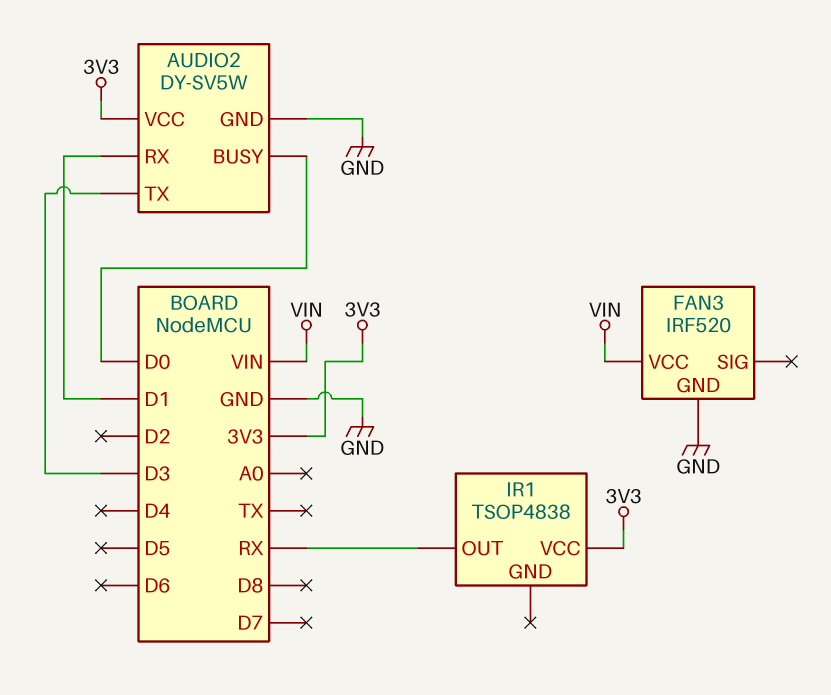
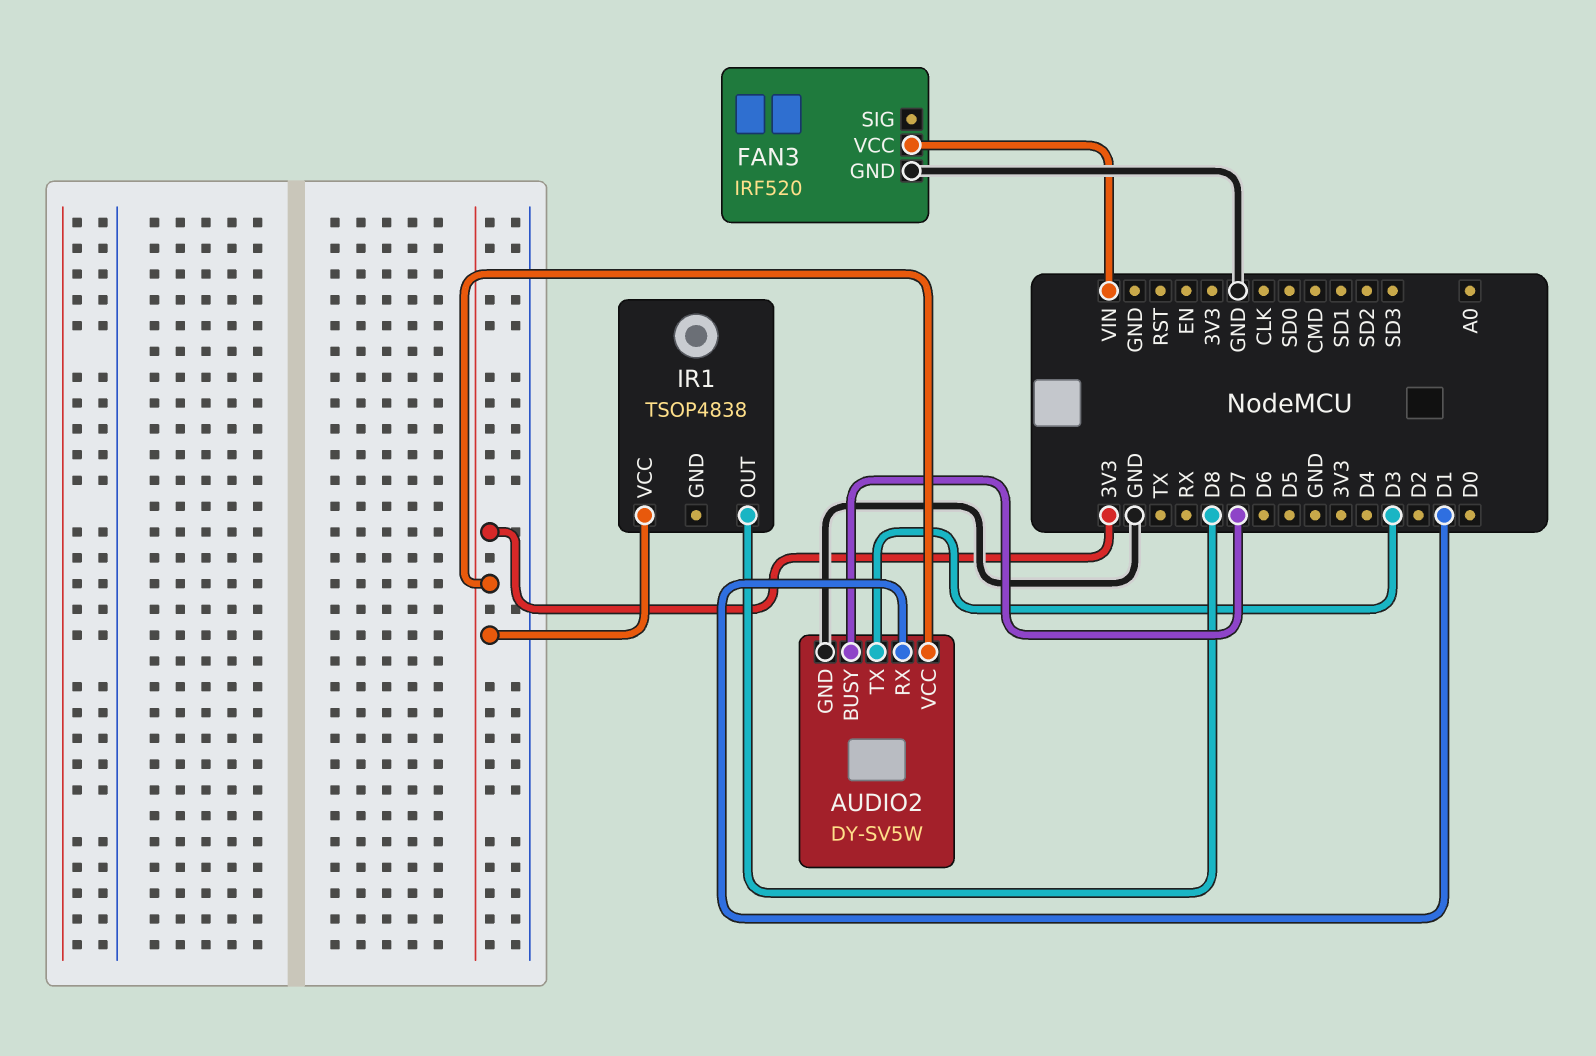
AUDIO2 pin BUSY: D0 -> D7
IR1 pin OUT: RX -> D8

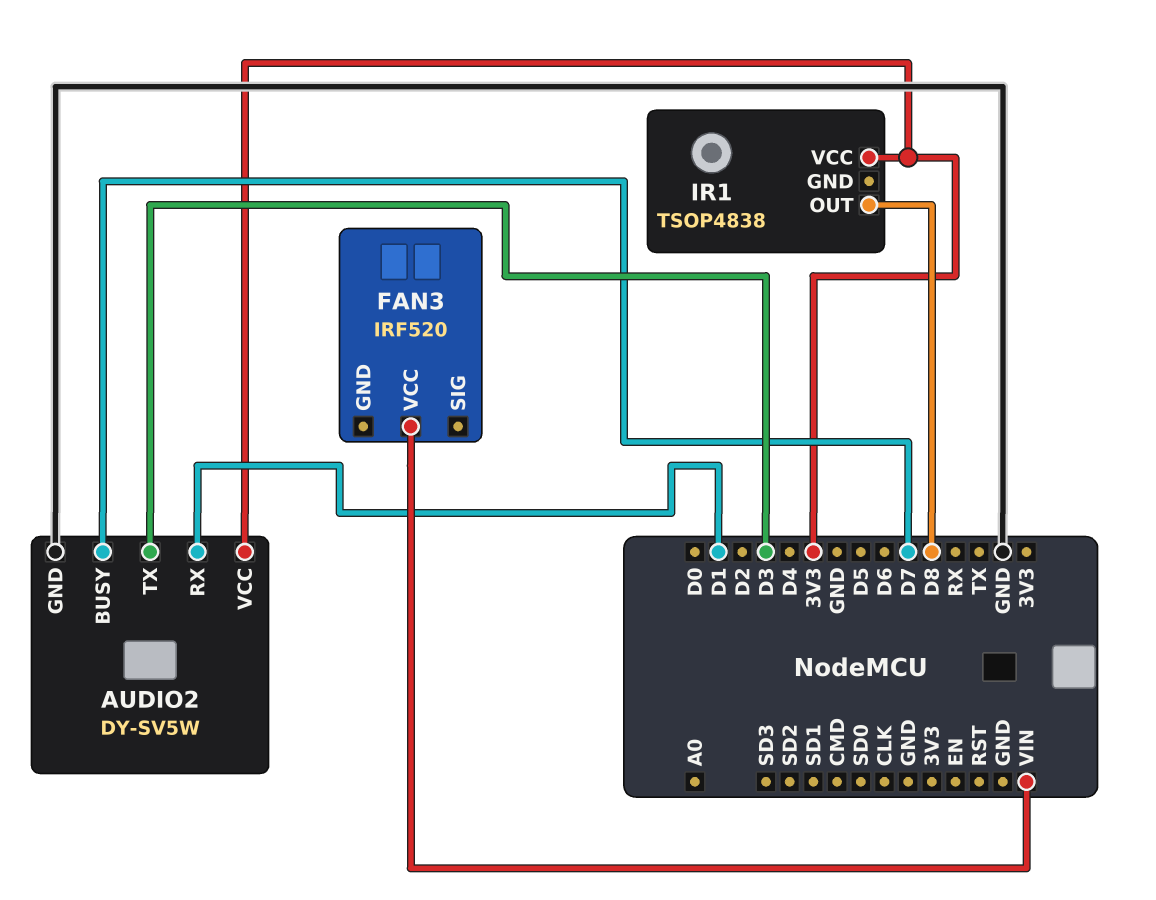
FAN3 pin GND: GND -> none

